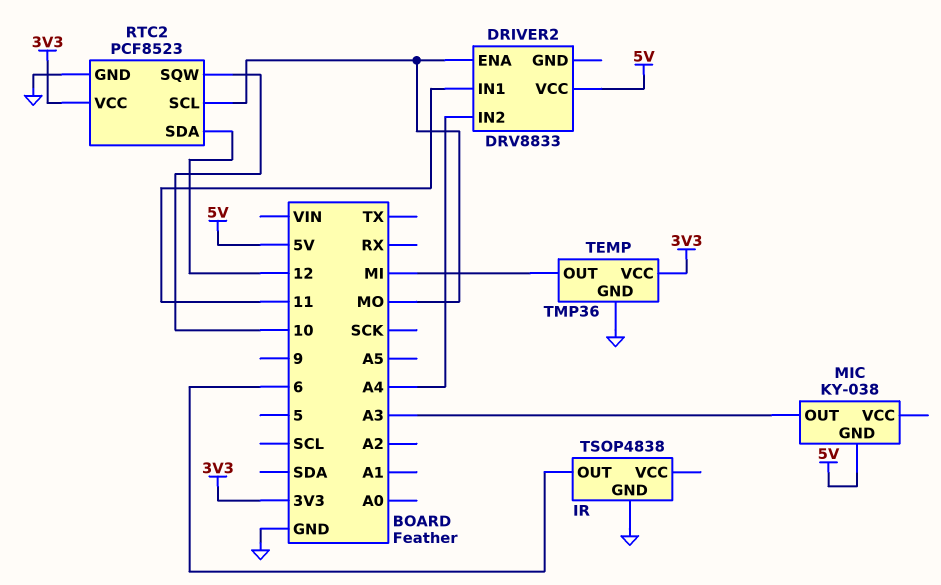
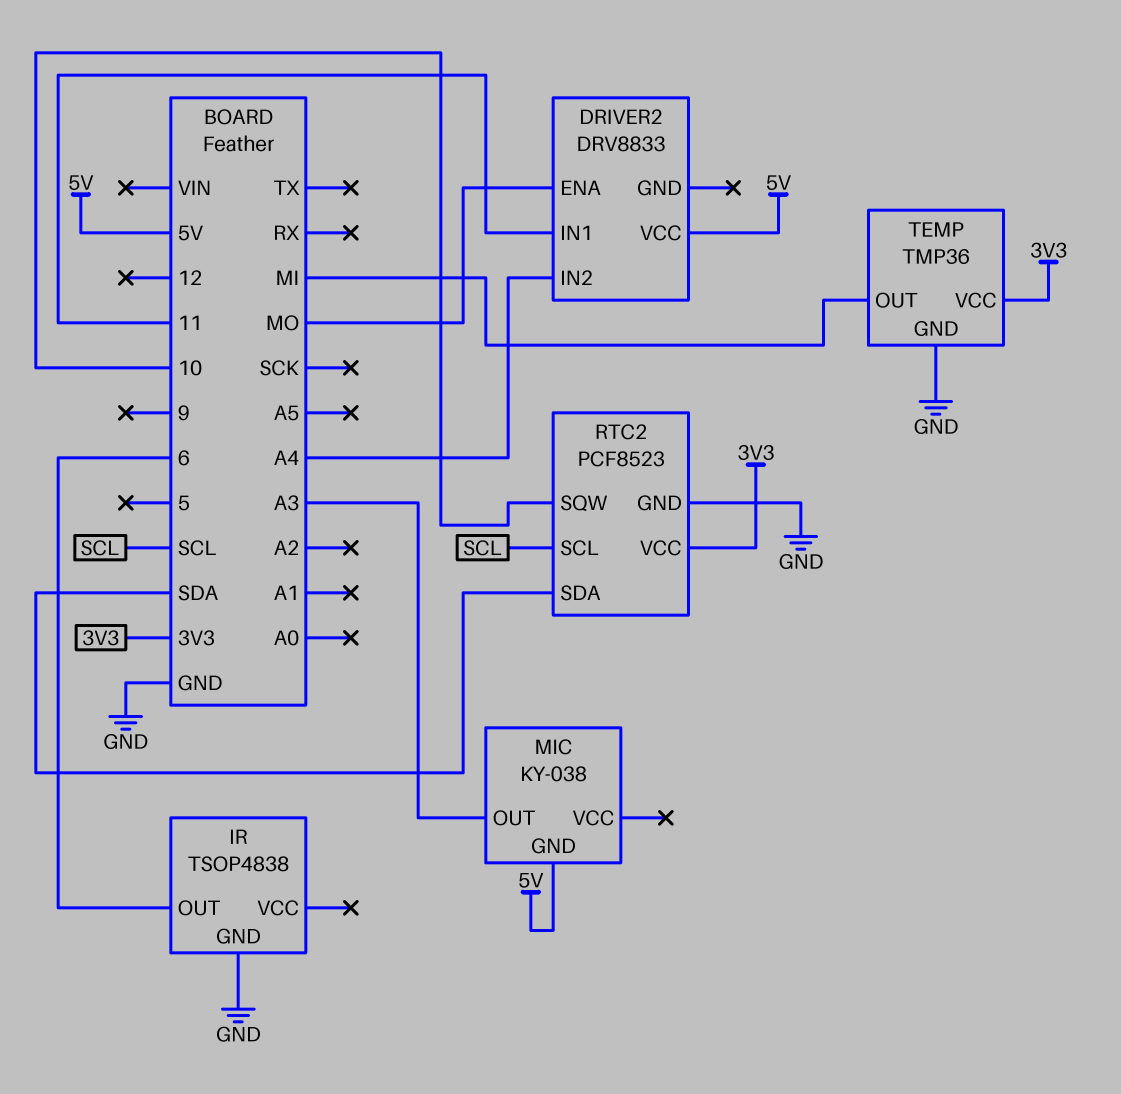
RTC2 pin SCL: MO -> SCL
RTC2 pin SDA: 12 -> SDA

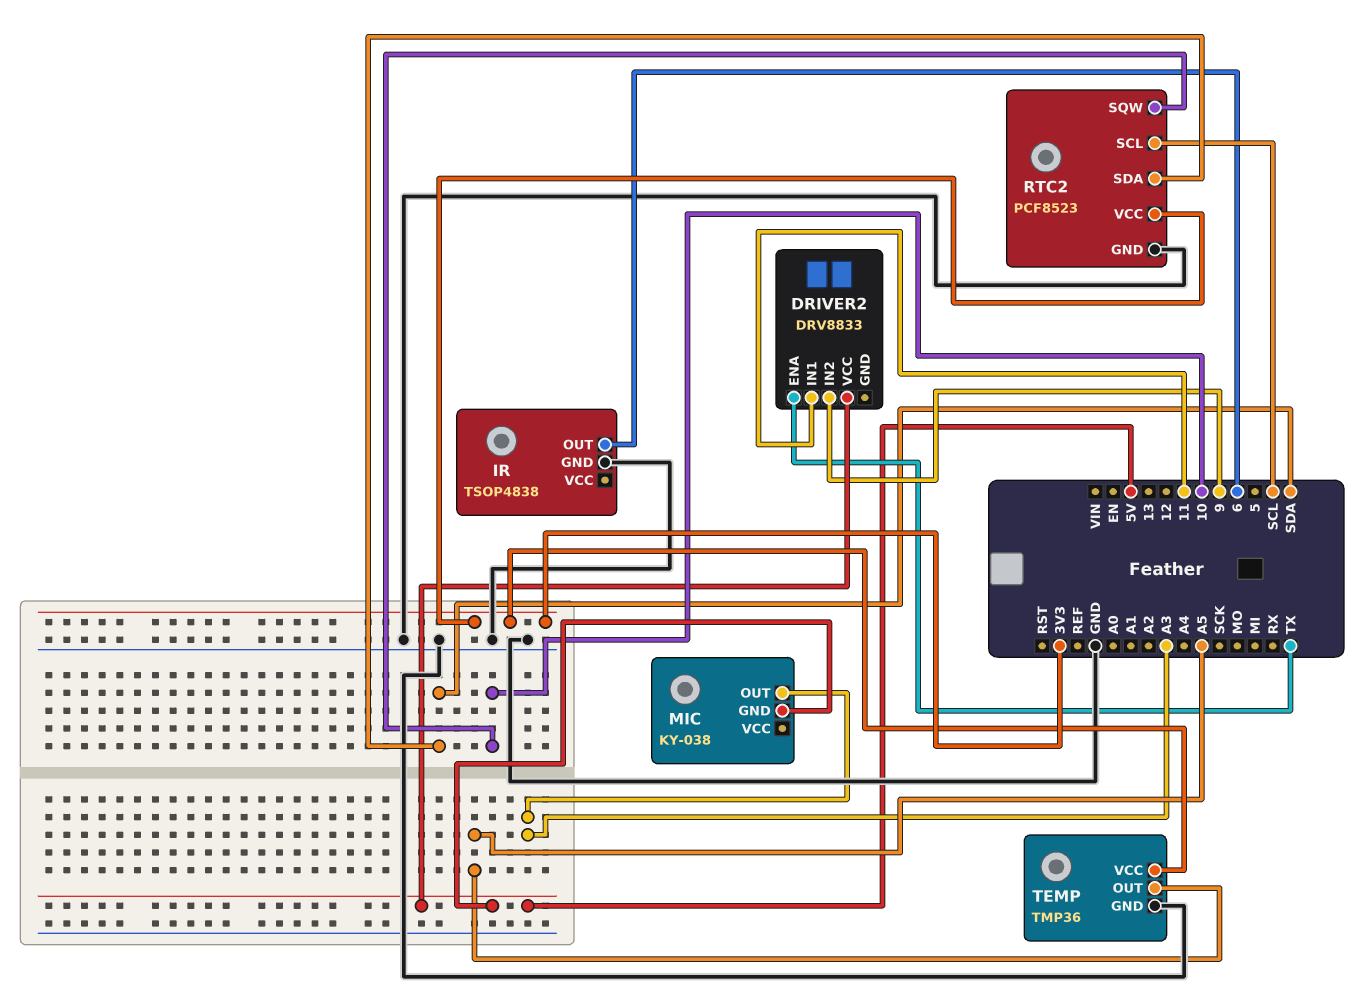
DRIVER2 pin ENA: MO -> TX
DRIVER2 pin IN2: A4 -> 9
TEMP pin OUT: MI -> A5

